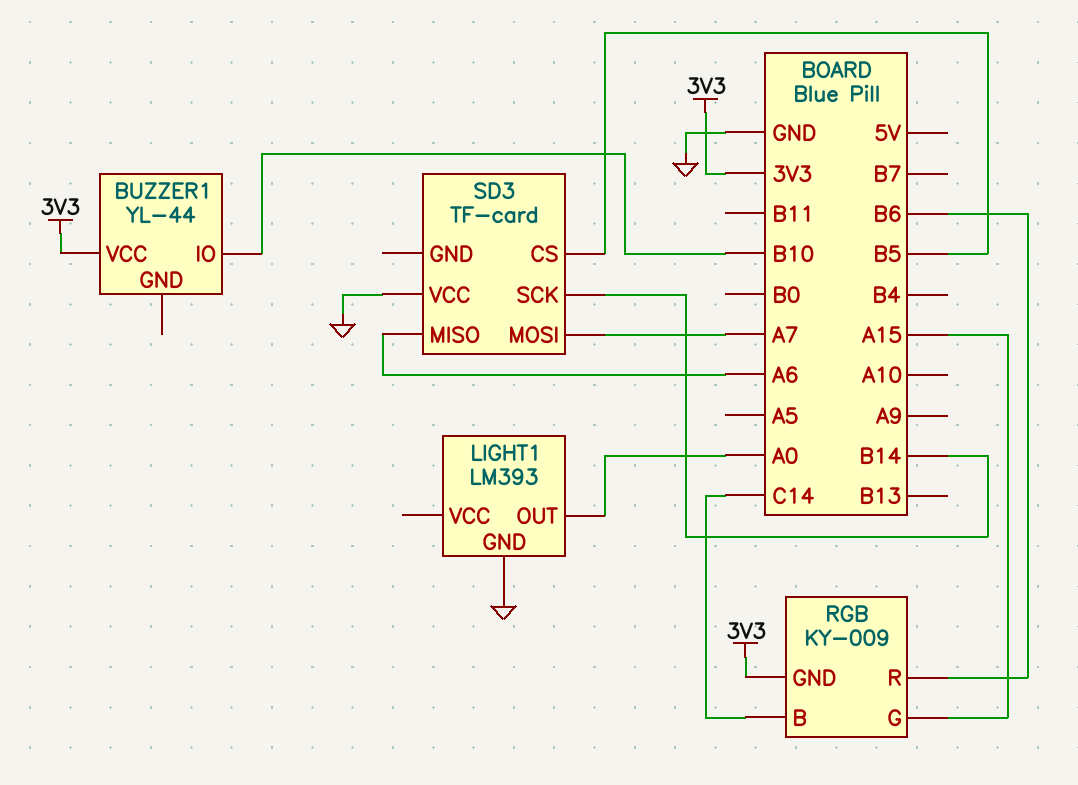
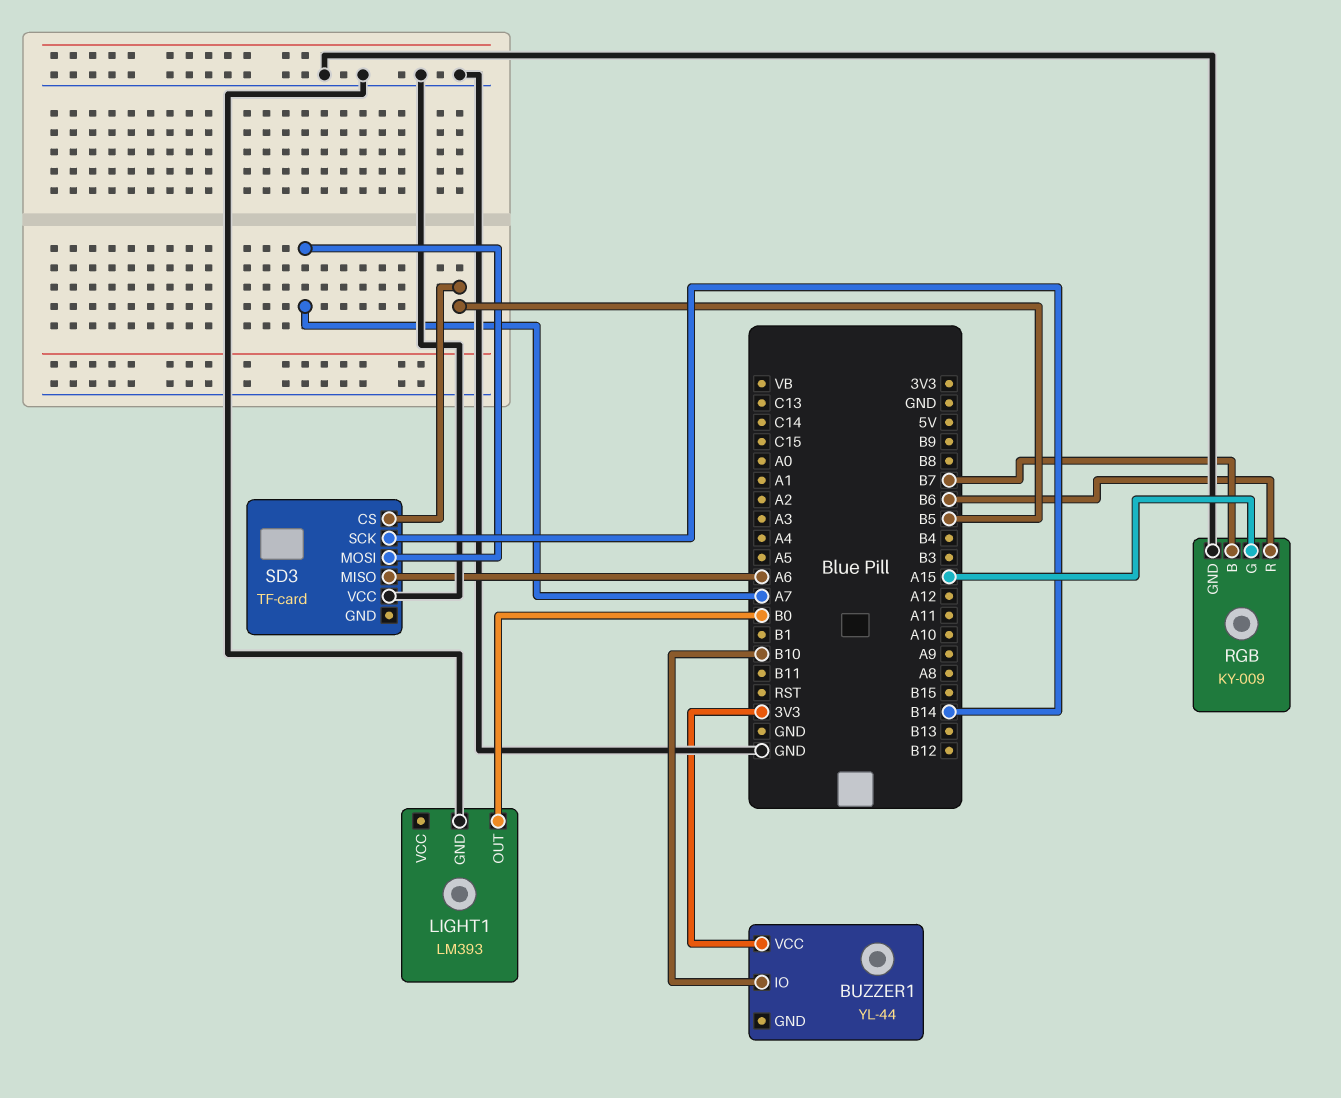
LIGHT1 pin OUT: A0 -> B0
RGB pin B: C14 -> B7
RGB pin GND: 3V3 -> GND

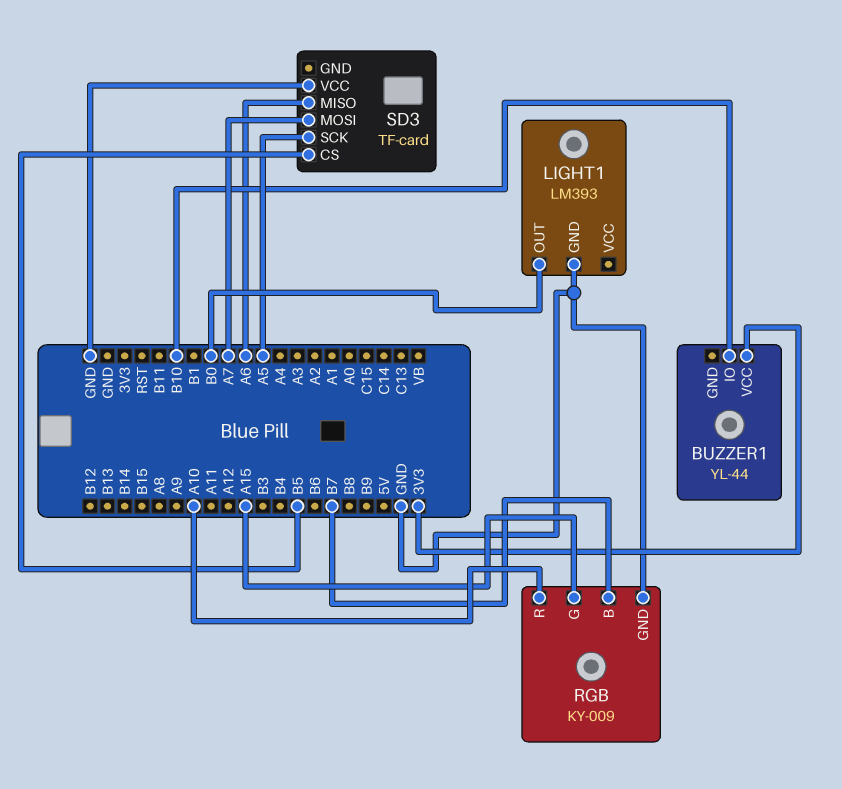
RGB pin R: B6 -> A10
SD3 pin SCK: B14 -> A5

